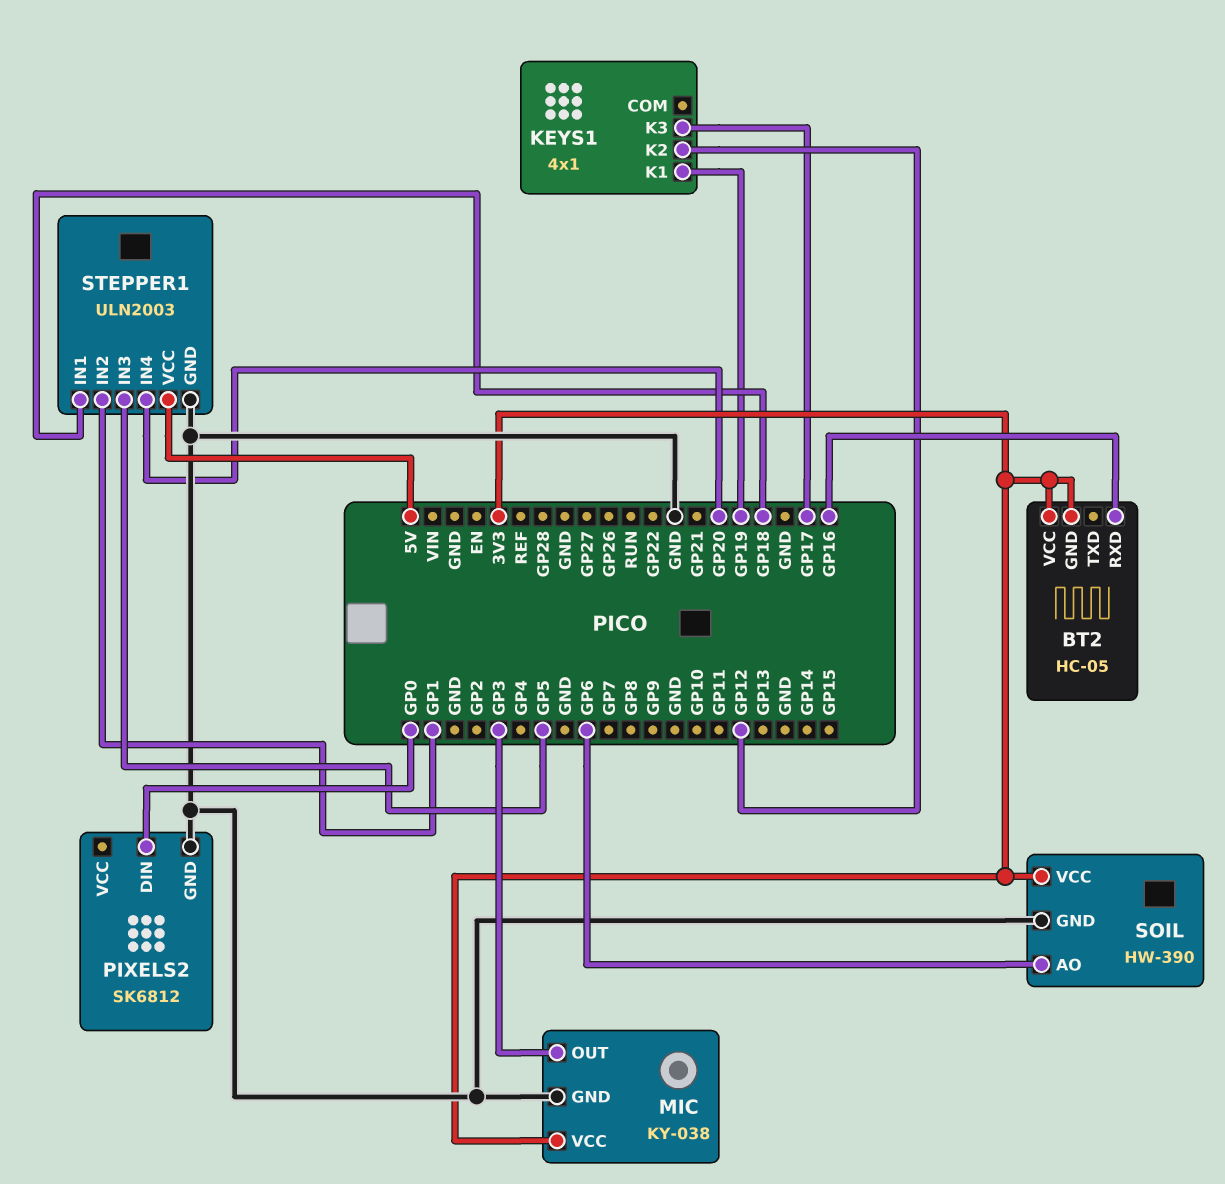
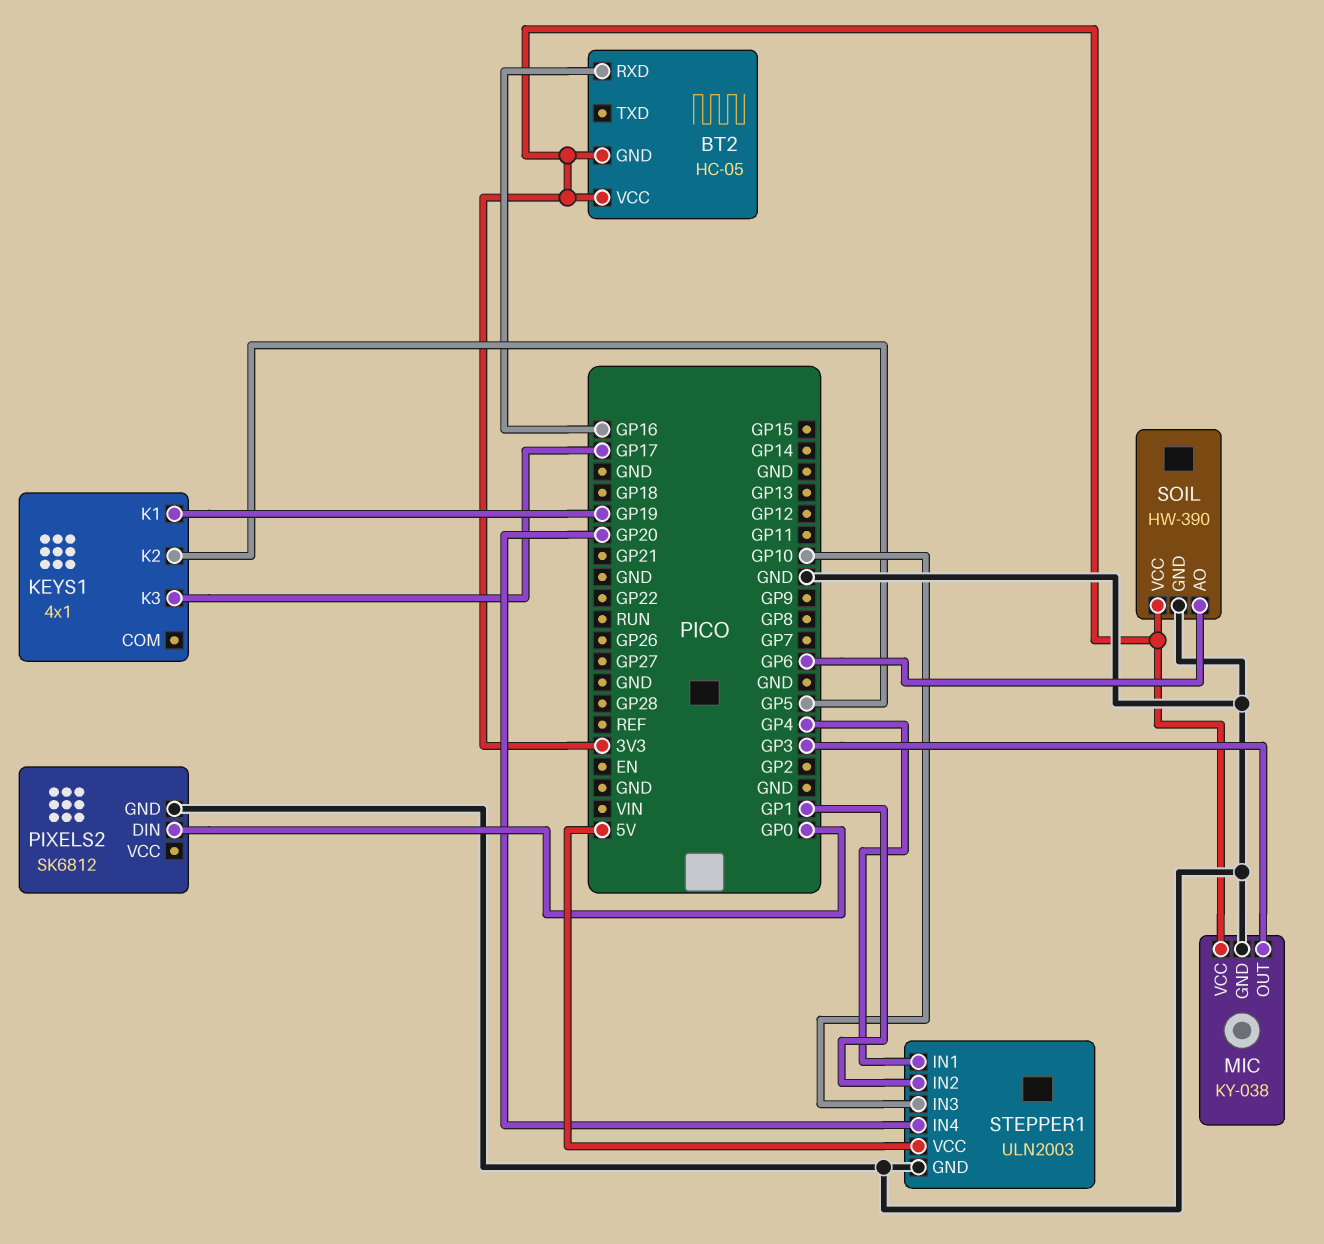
KEYS1 pin K2: GP12 -> GP5
STEPPER1 pin IN1: GP18 -> GP4
STEPPER1 pin IN3: GP5 -> GP10

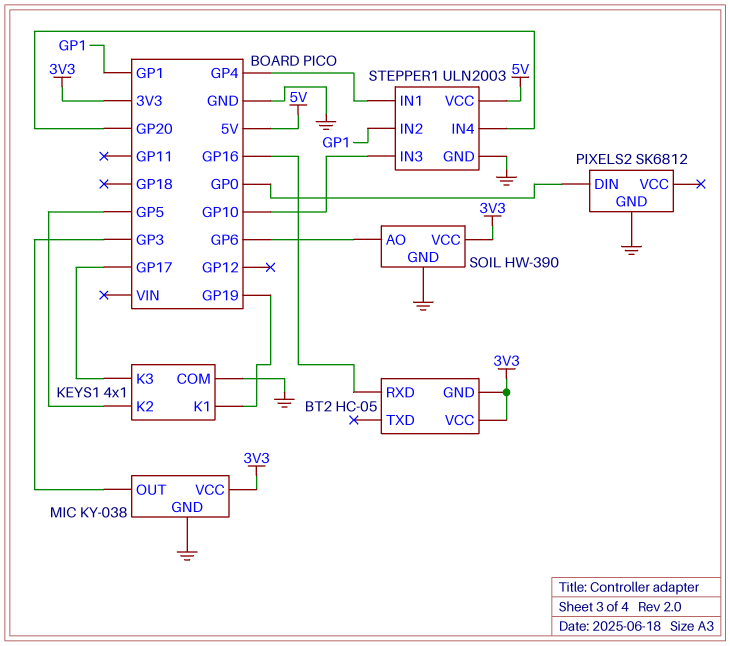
KEYS1 pin COM: none -> GND

